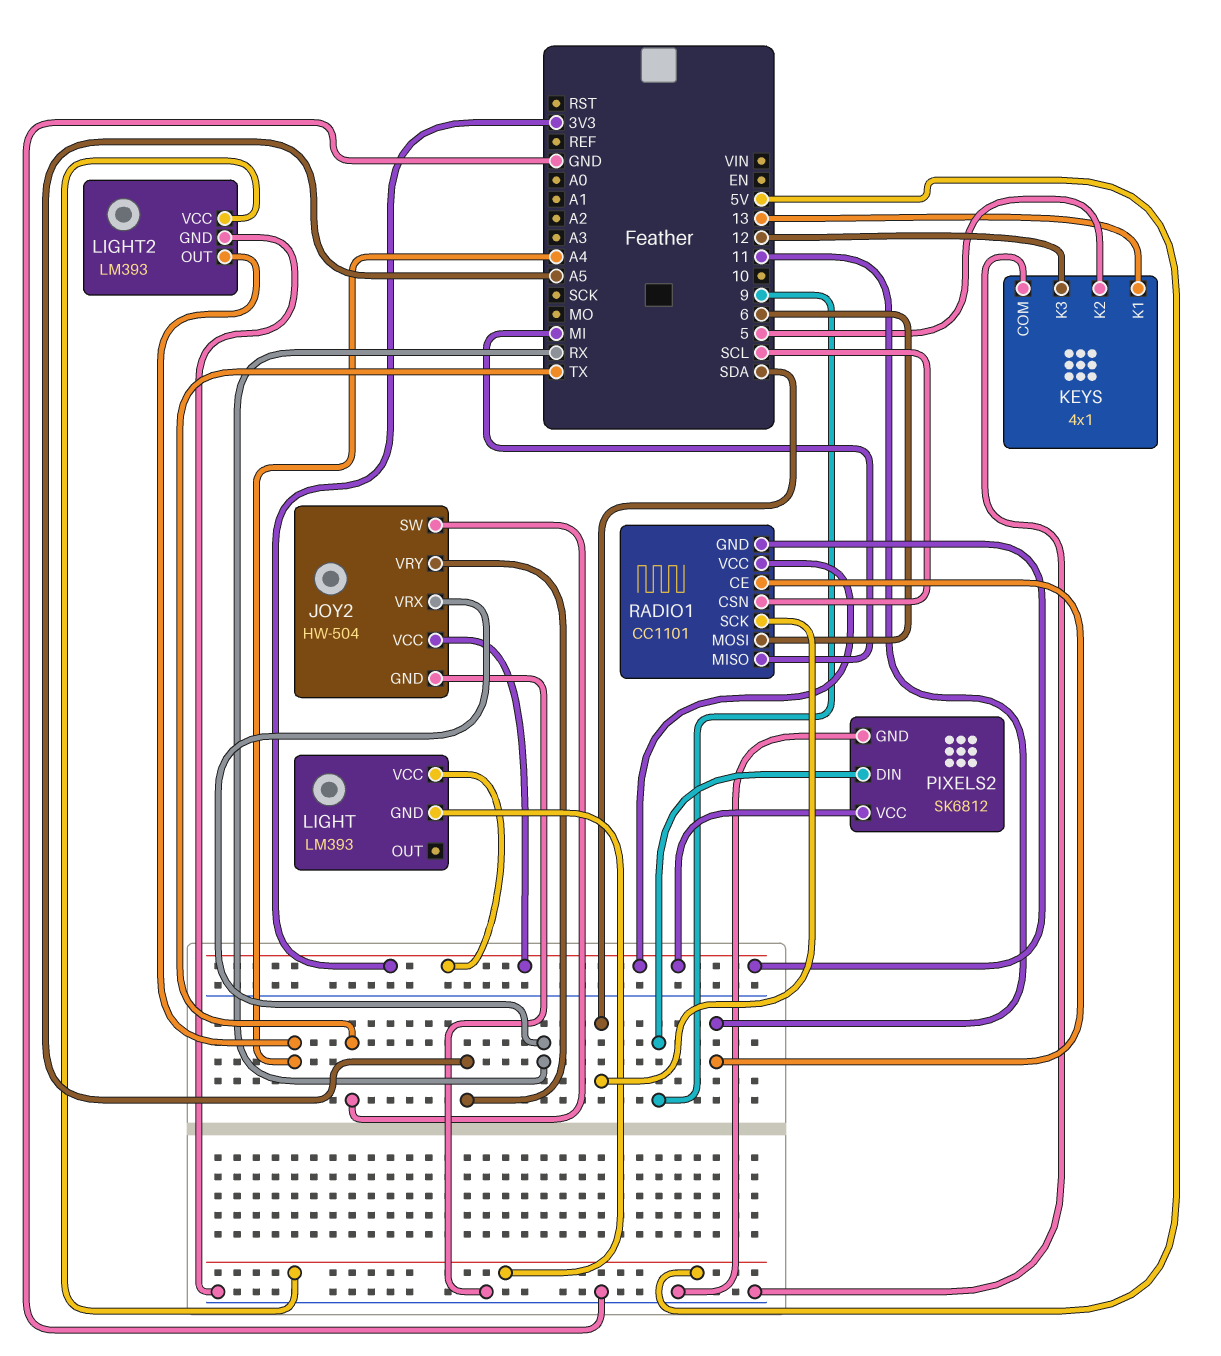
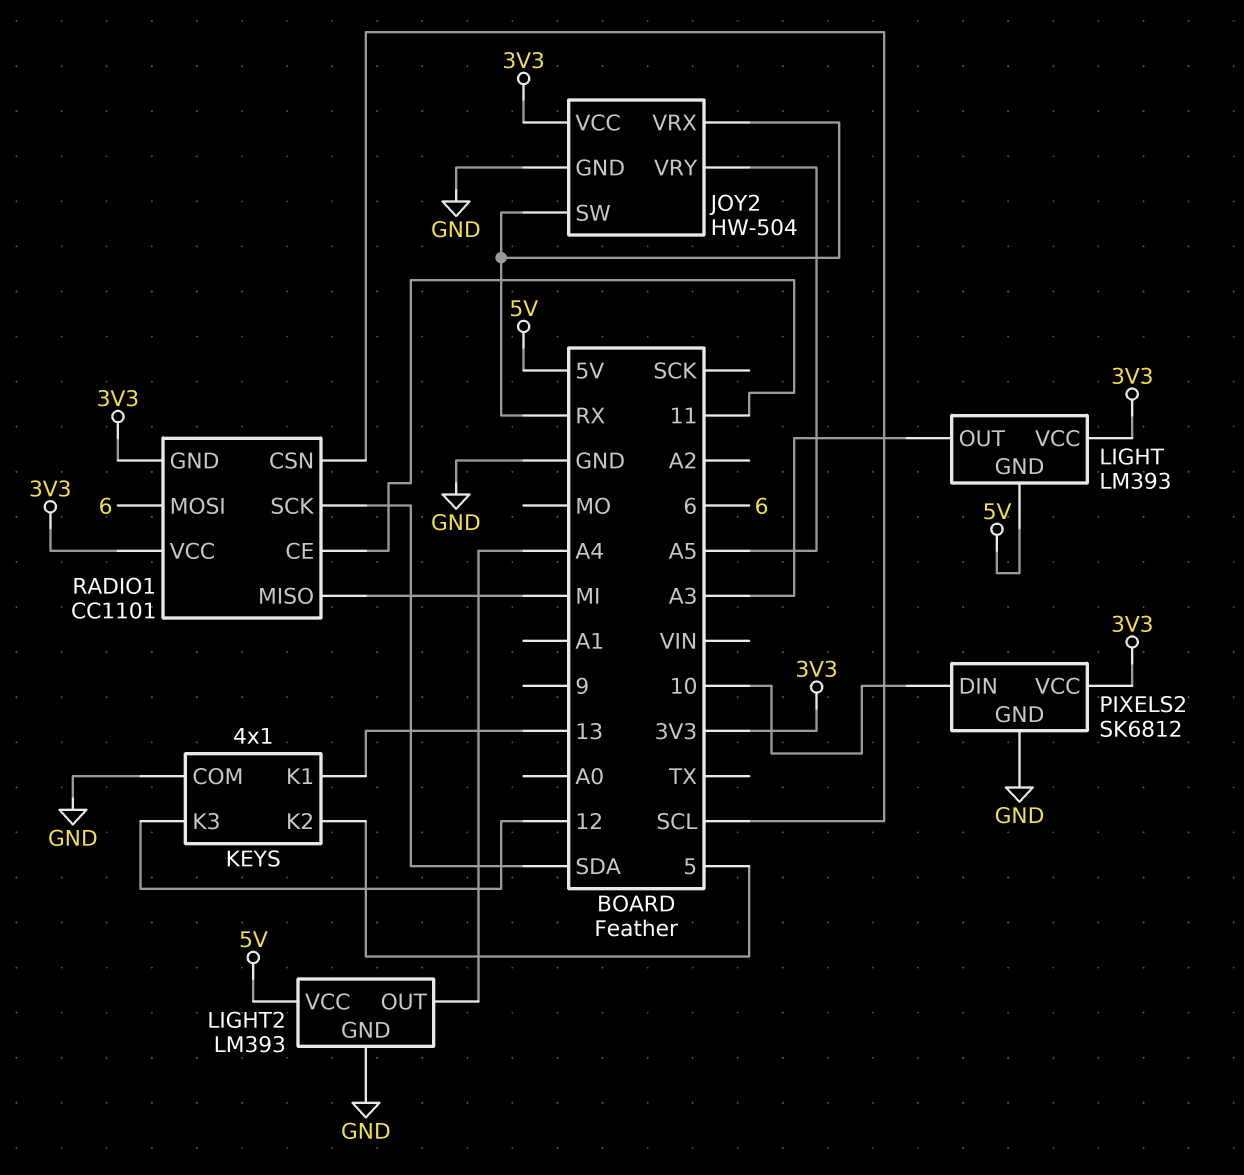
JOY2 pin SW: TX -> RX
LIGHT pin OUT: none -> A3
PIXELS2 pin DIN: 9 -> 10

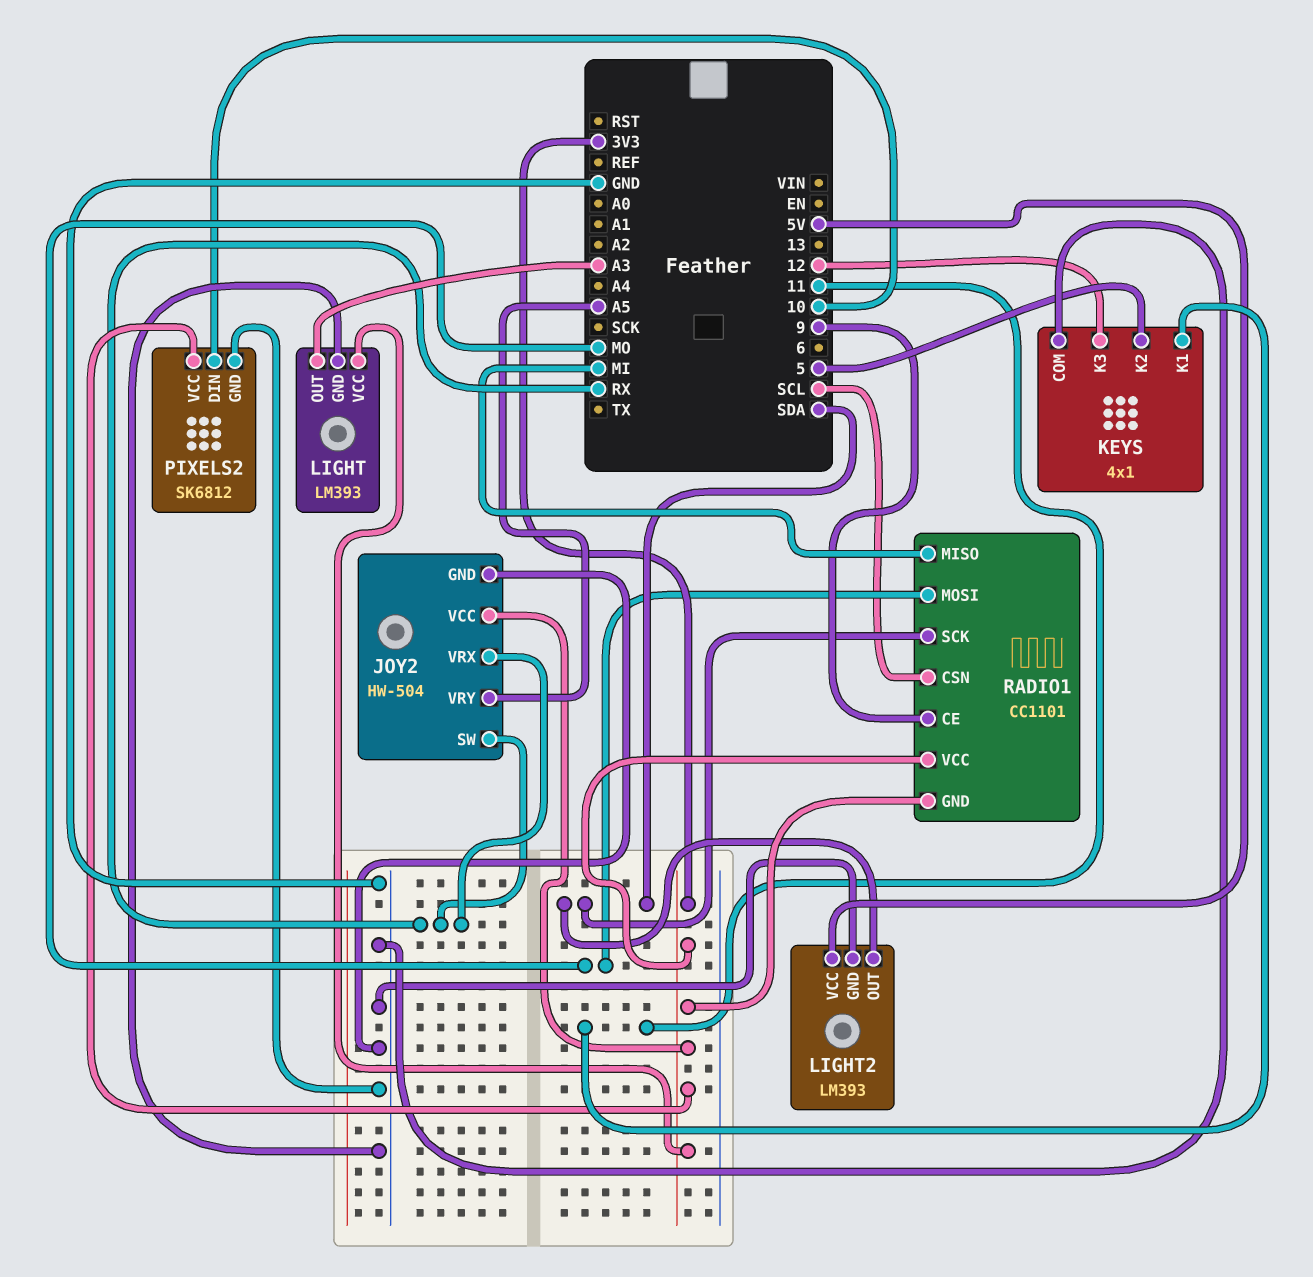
KEYS pin K1: 13 -> 11
LIGHT pin GND: 5V -> GND
LIGHT2 pin OUT: A4 -> SDA
RADIO1 pin CE: 11 -> 9
RADIO1 pin MOSI: 6 -> MO

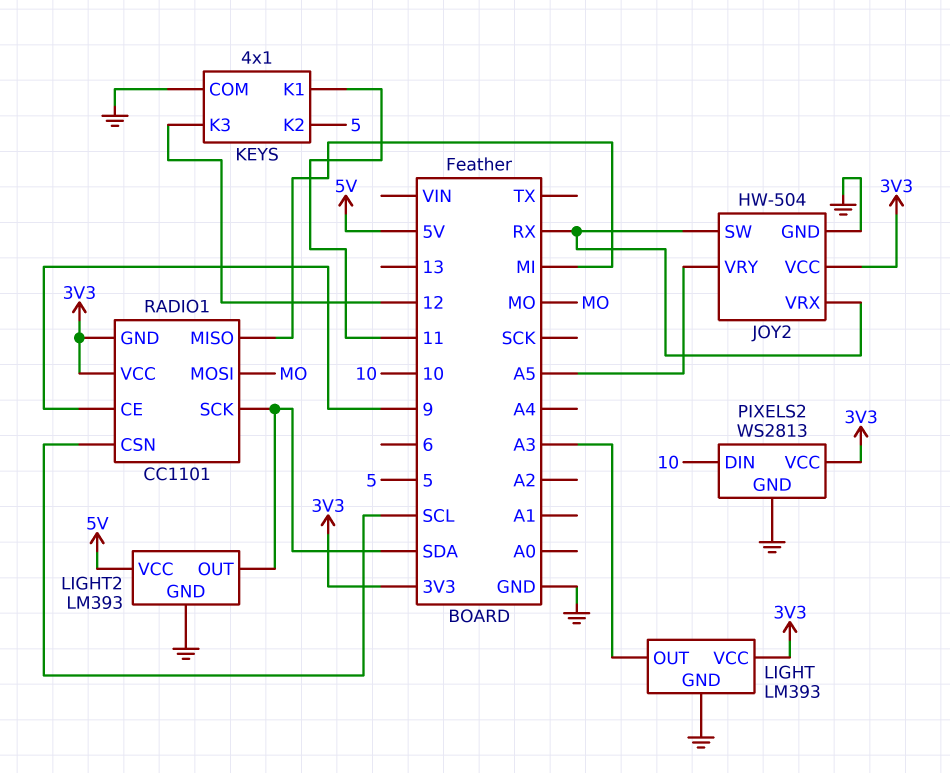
PIXELS2: SK6812 -> WS2813

